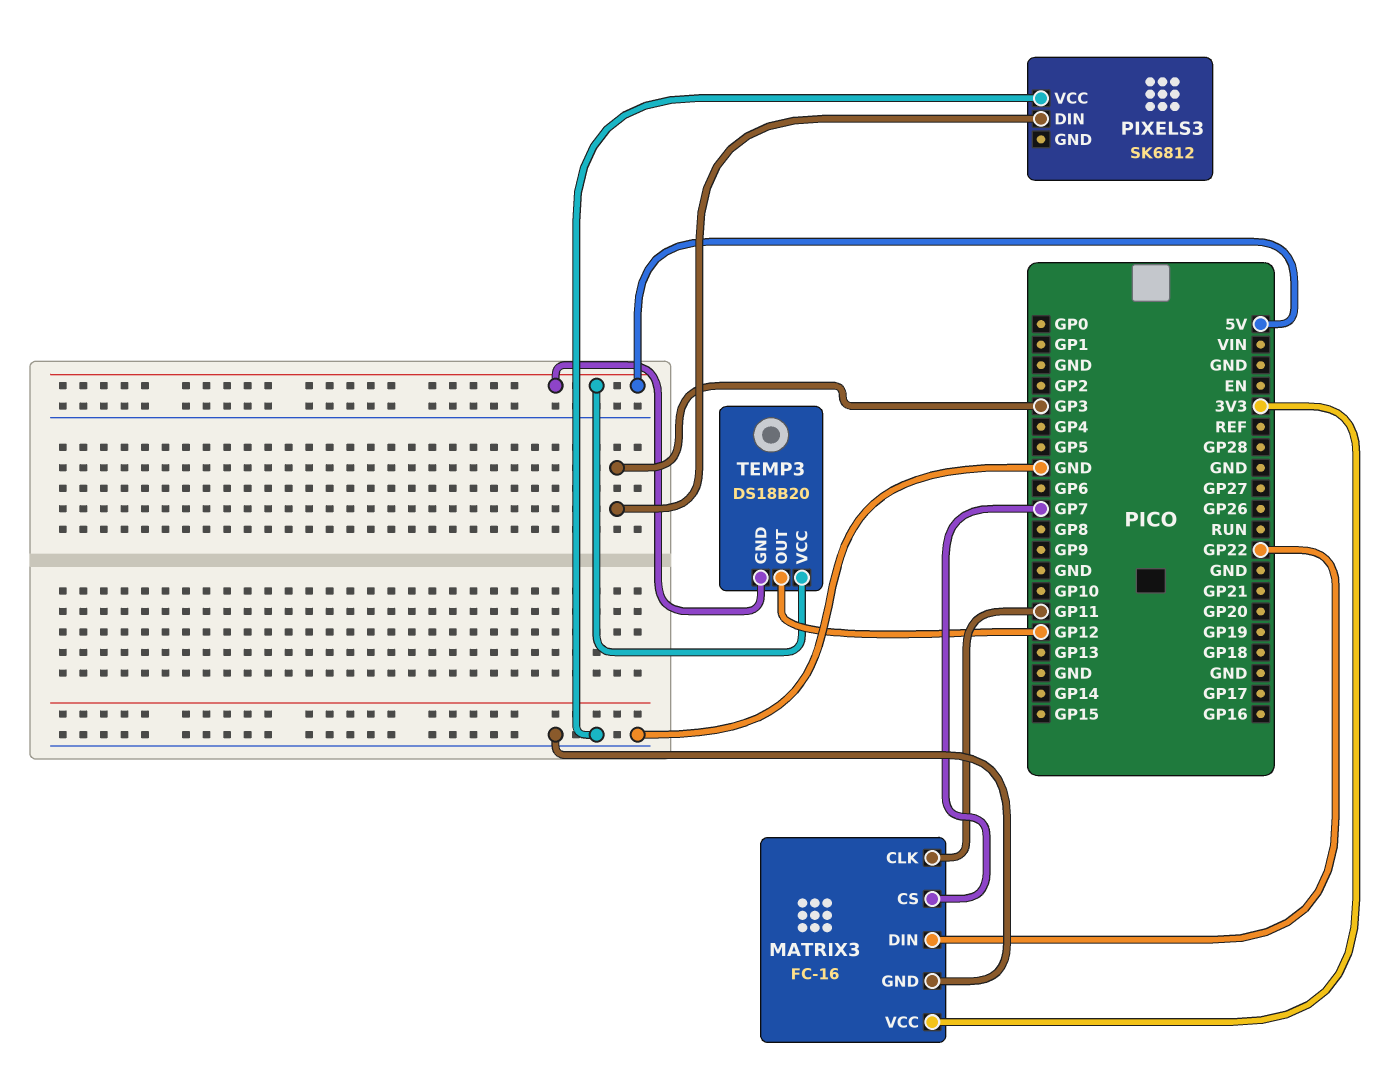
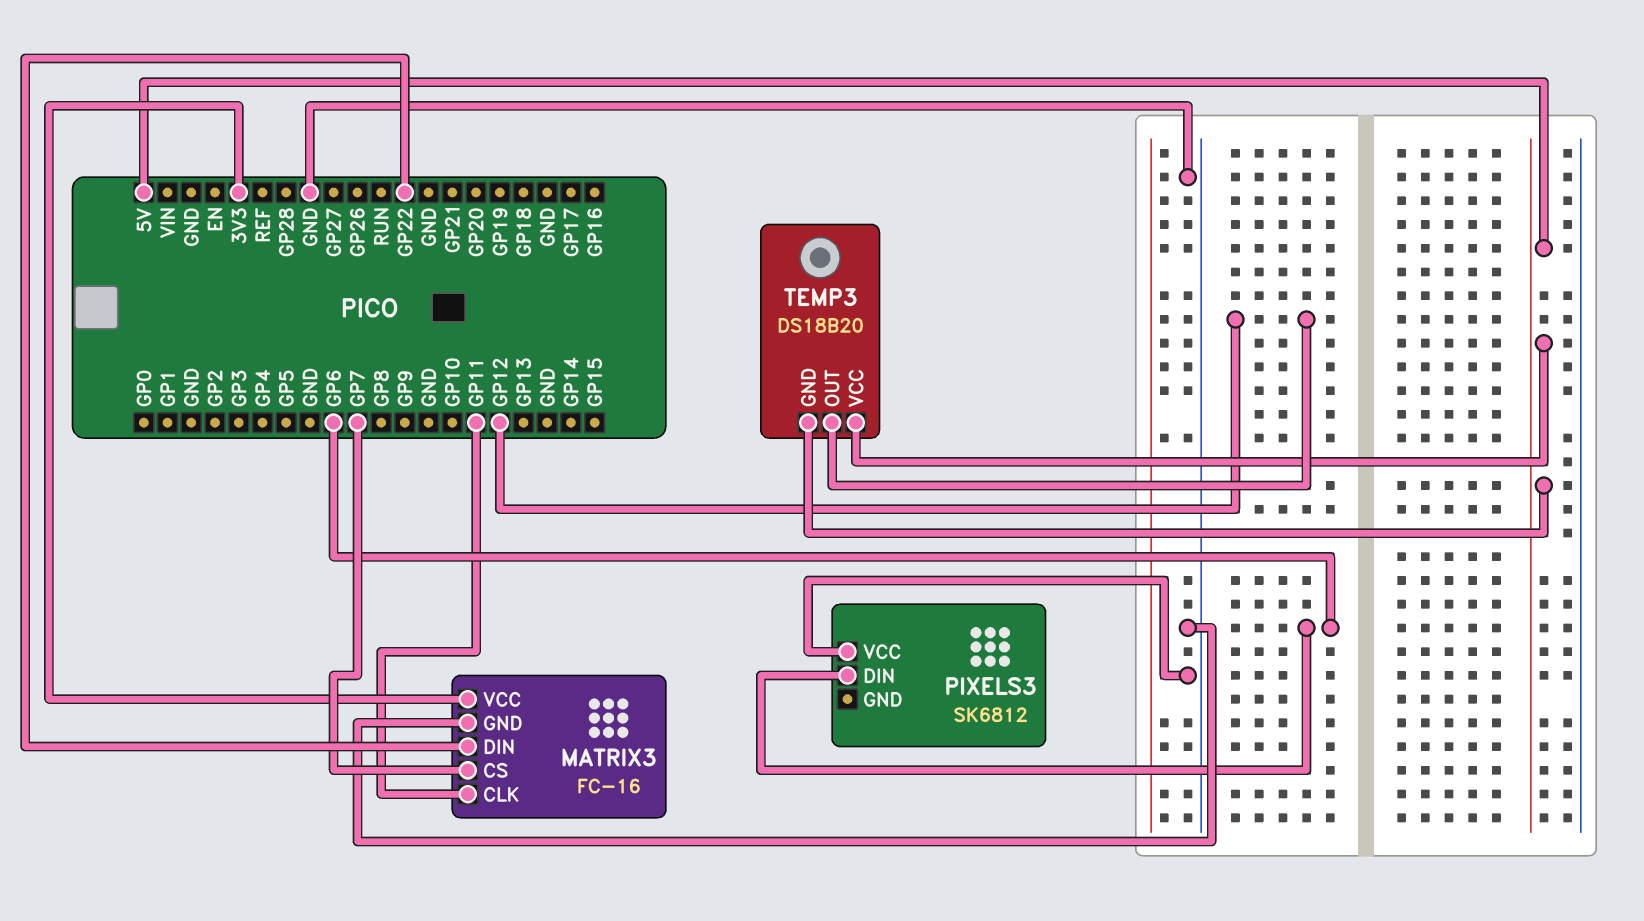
PIXELS3 pin DIN: GP3 -> GP6

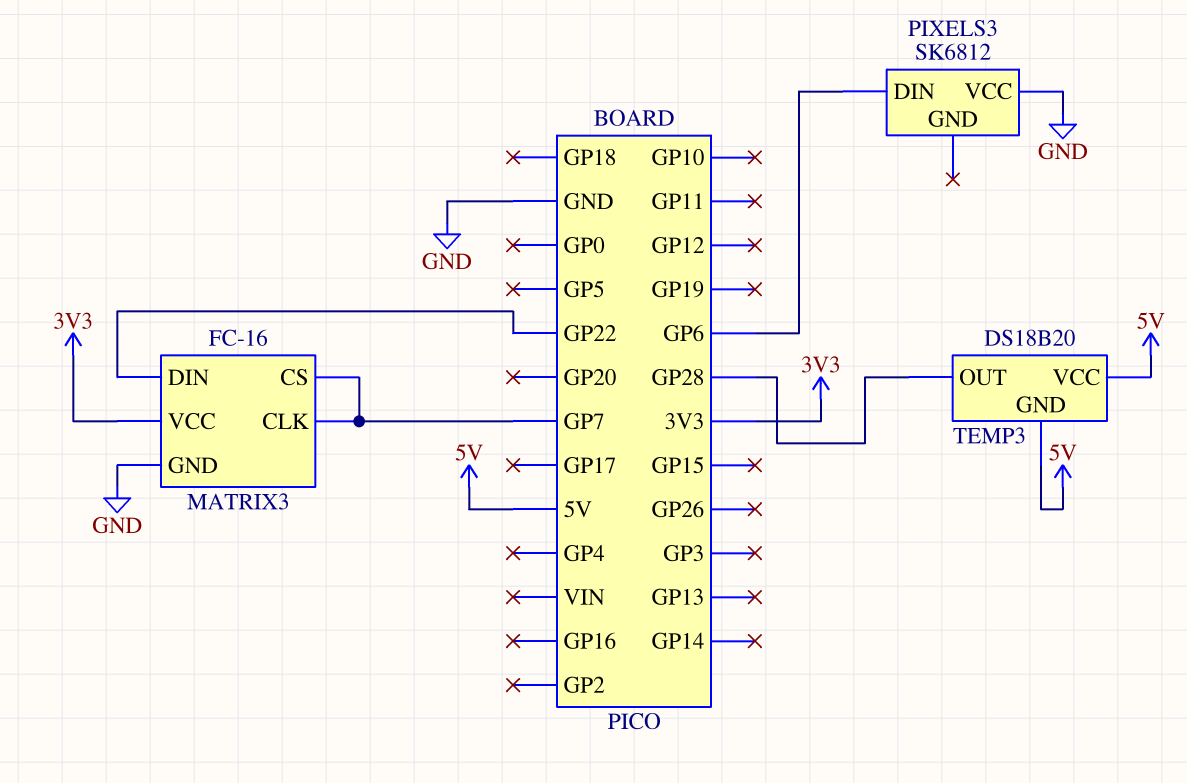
MATRIX3 pin CLK: GP11 -> GP7
TEMP3 pin OUT: GP12 -> GP28

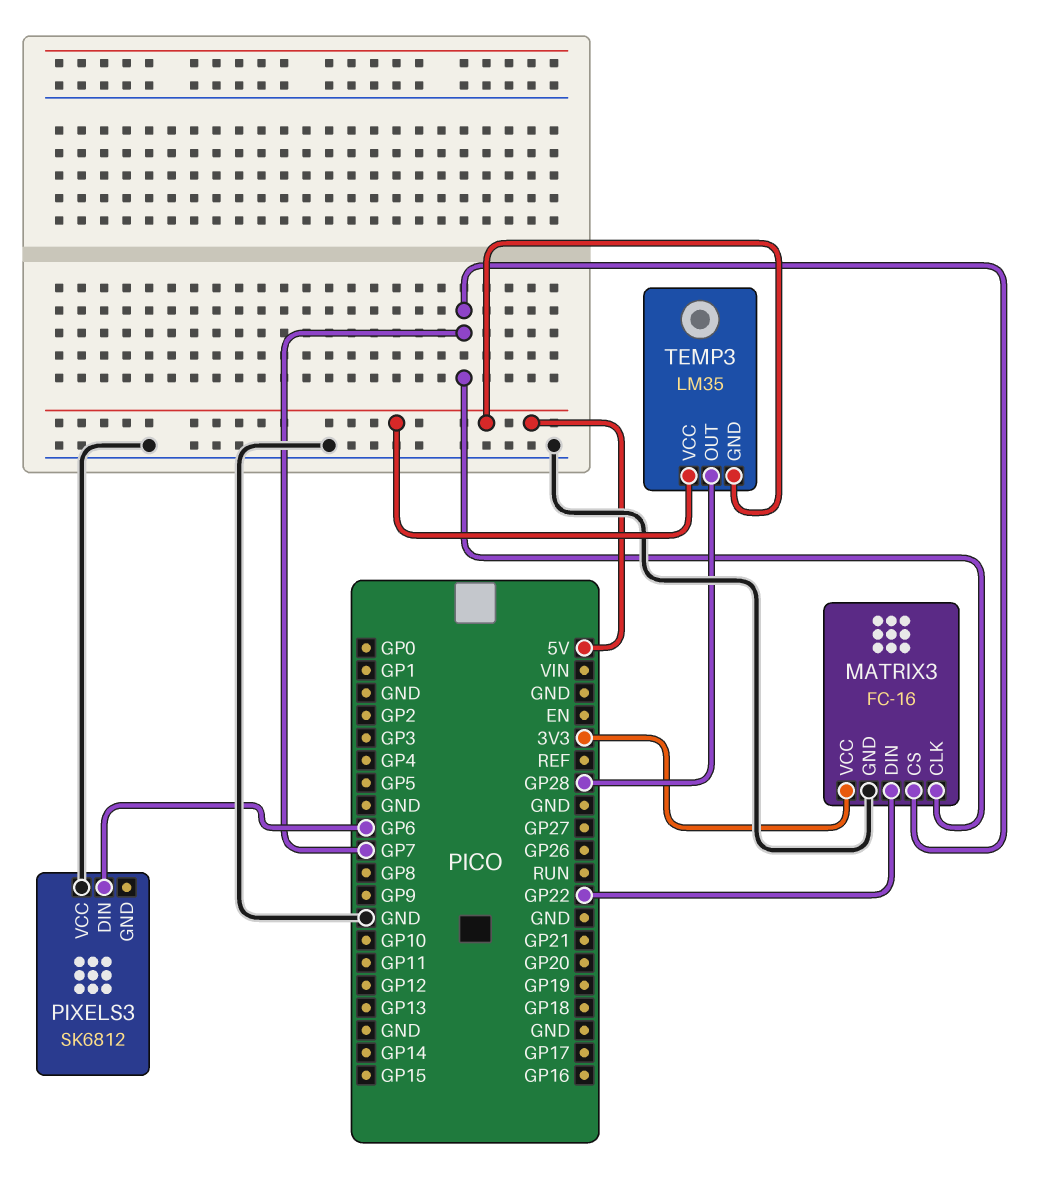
TEMP3: DS18B20 -> LM35

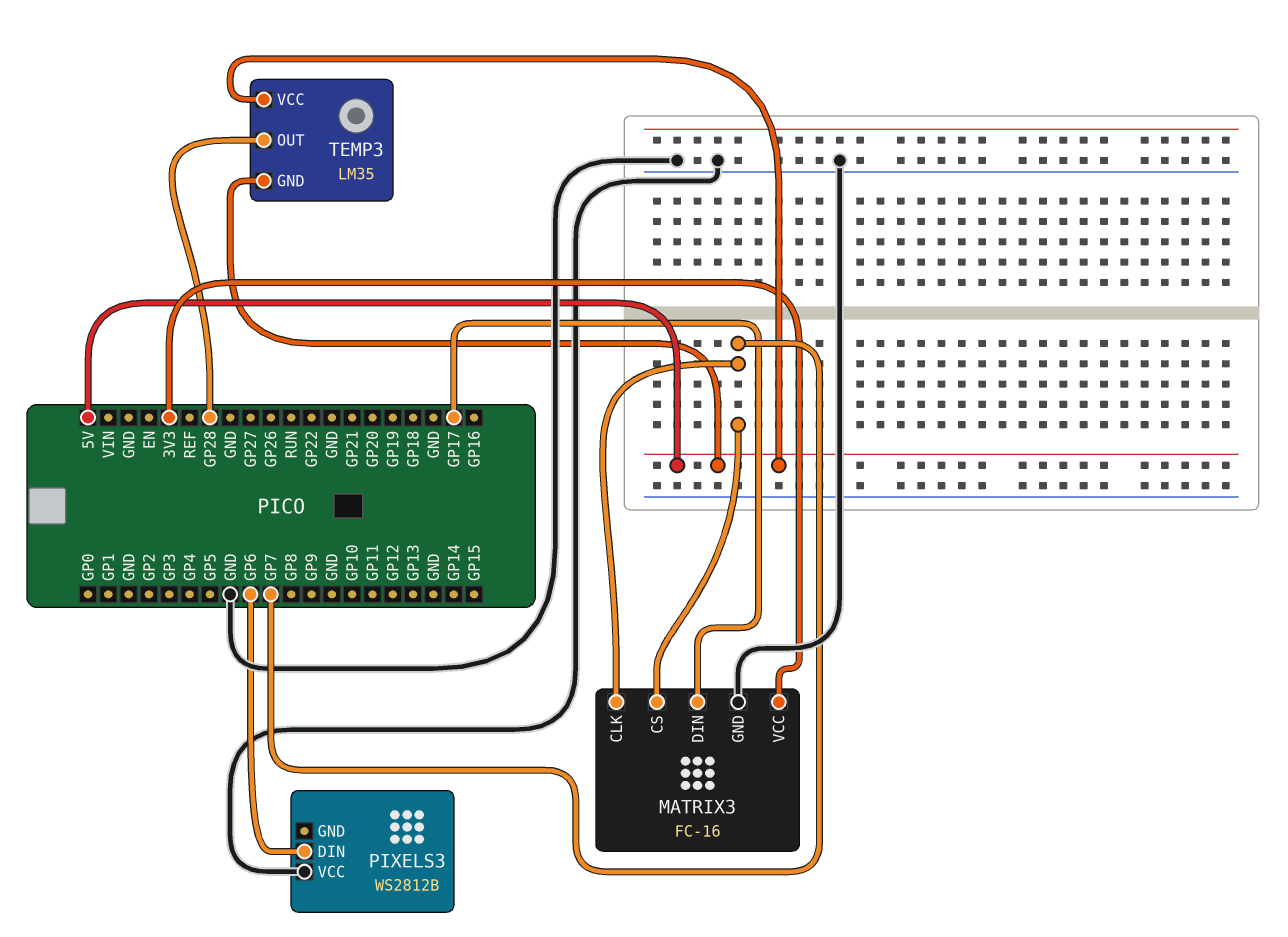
MATRIX3 pin DIN: GP22 -> GP17
PIXELS3: SK6812 -> WS2812B

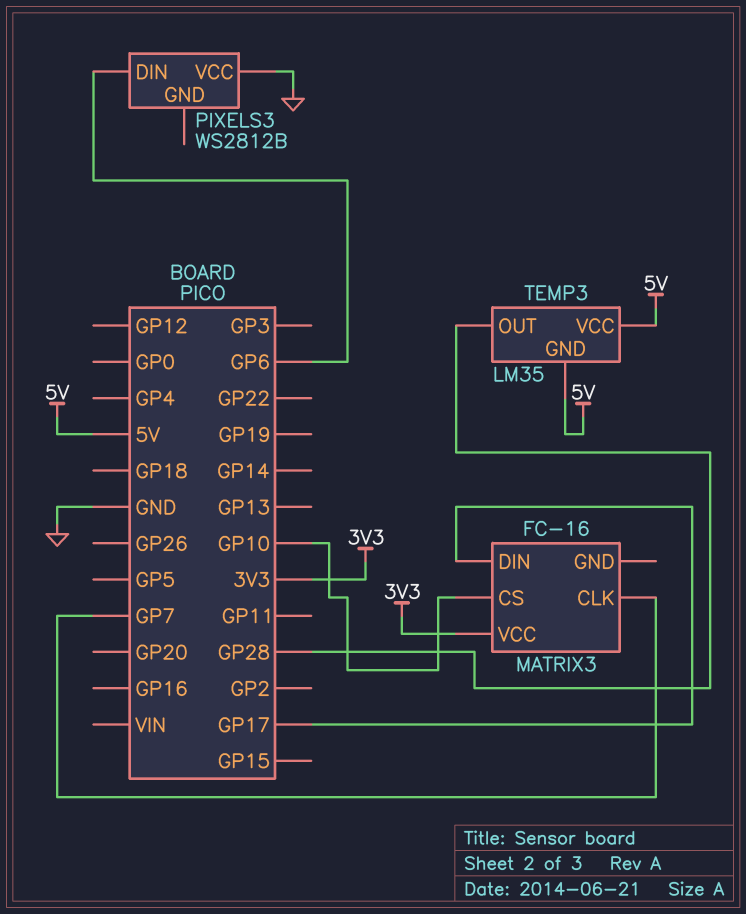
MATRIX3 pin CS: GP7 -> GP10
MATRIX3 pin GND: GND -> none

